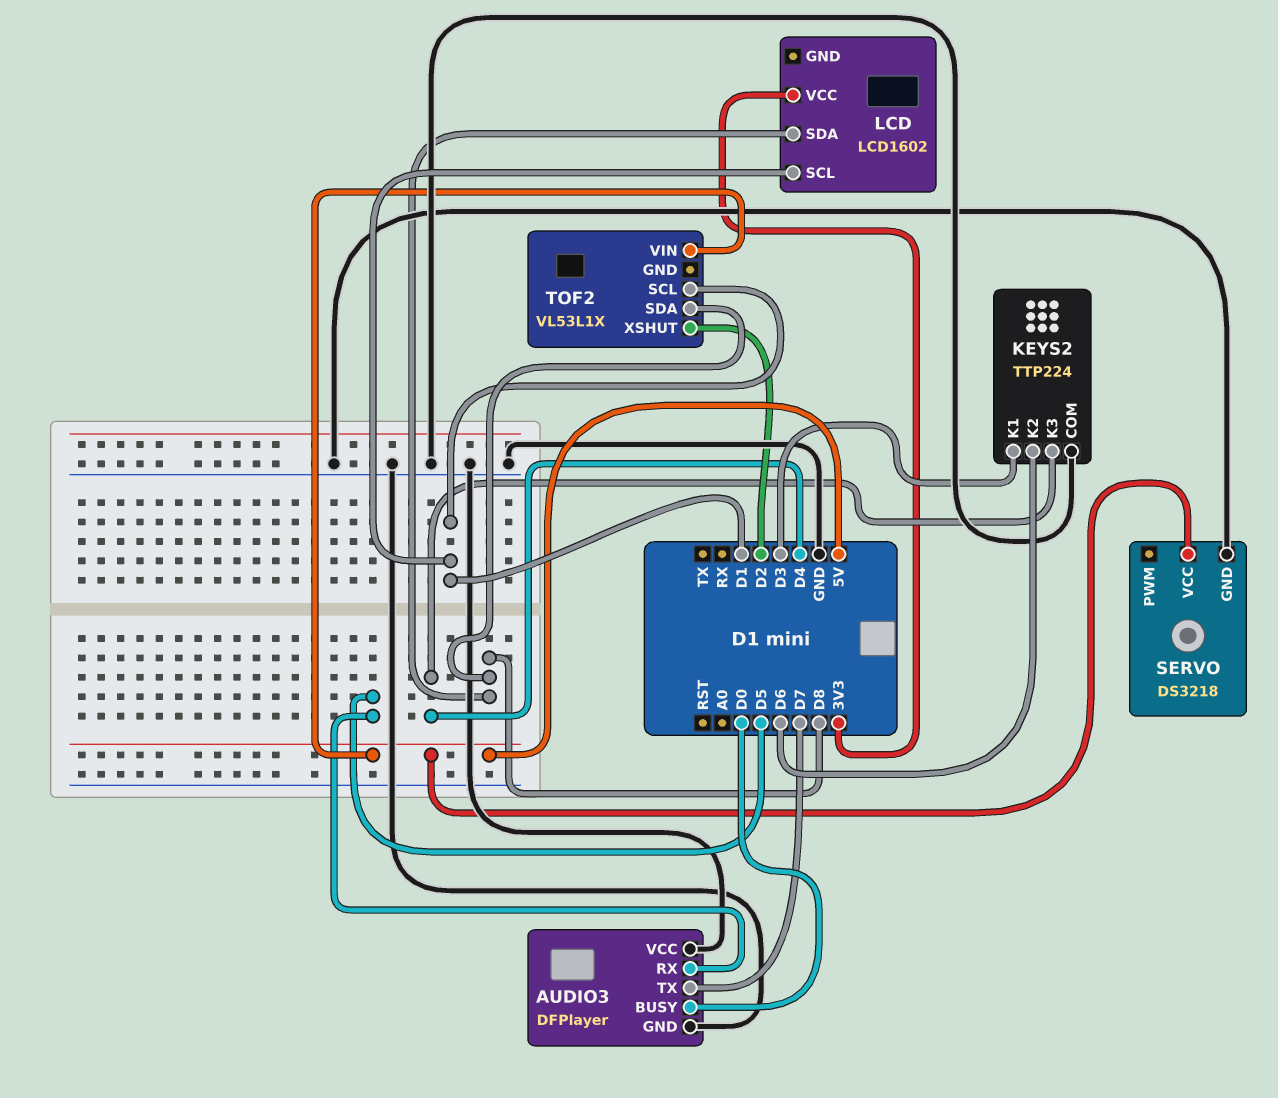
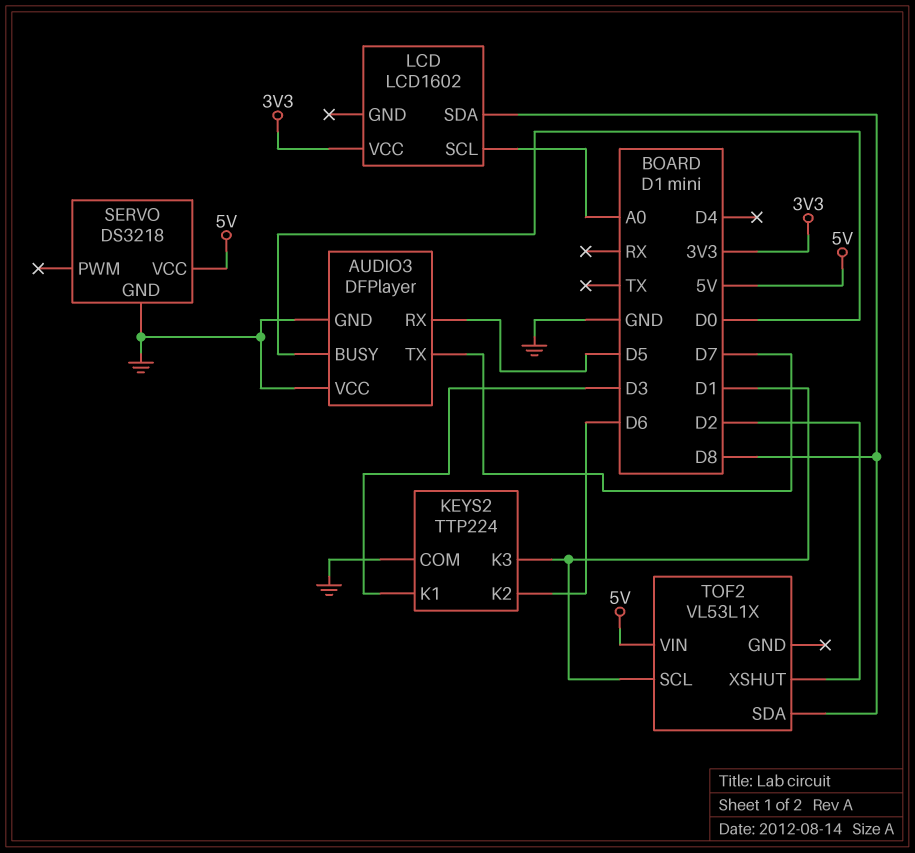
KEYS2 pin K3: D4 -> D1
LCD pin SCL: D1 -> A0

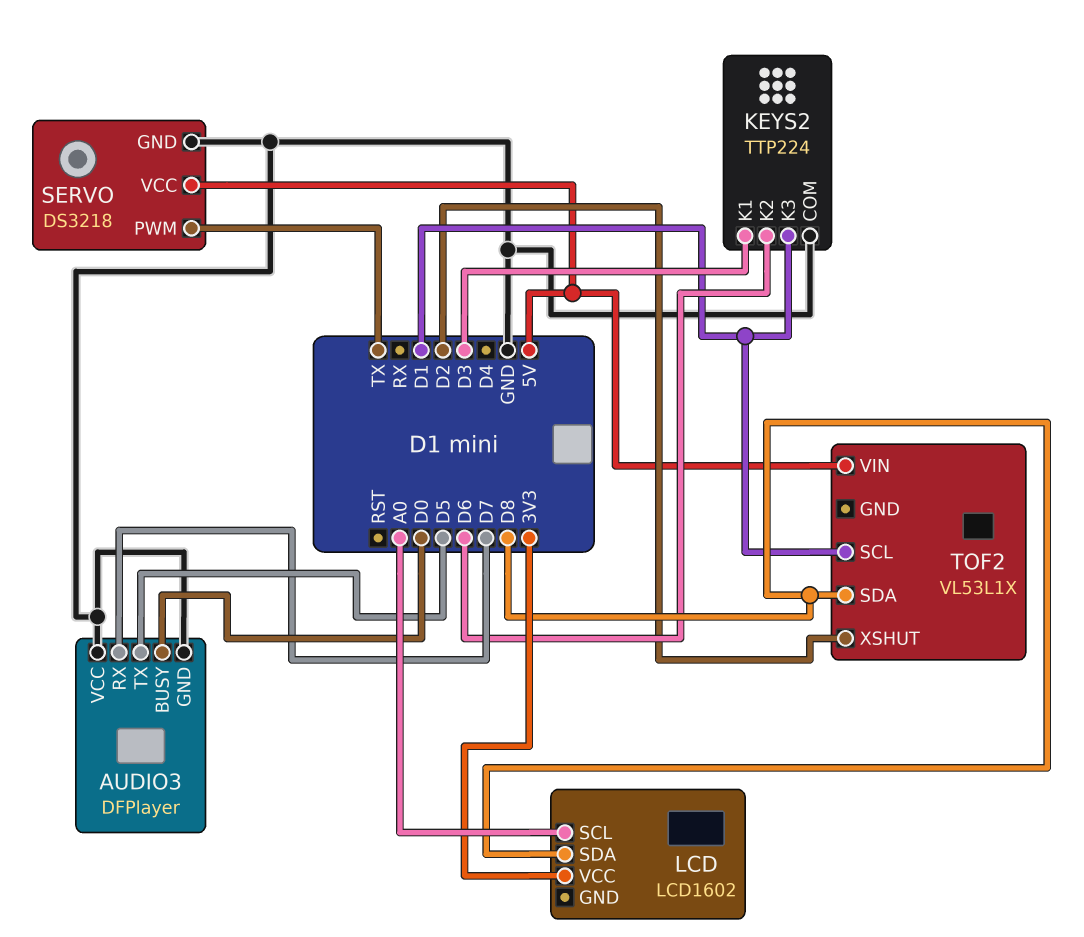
AUDIO3 pin RX: D5 -> D7
AUDIO3 pin TX: D7 -> D5
SERVO pin PWM: none -> TX

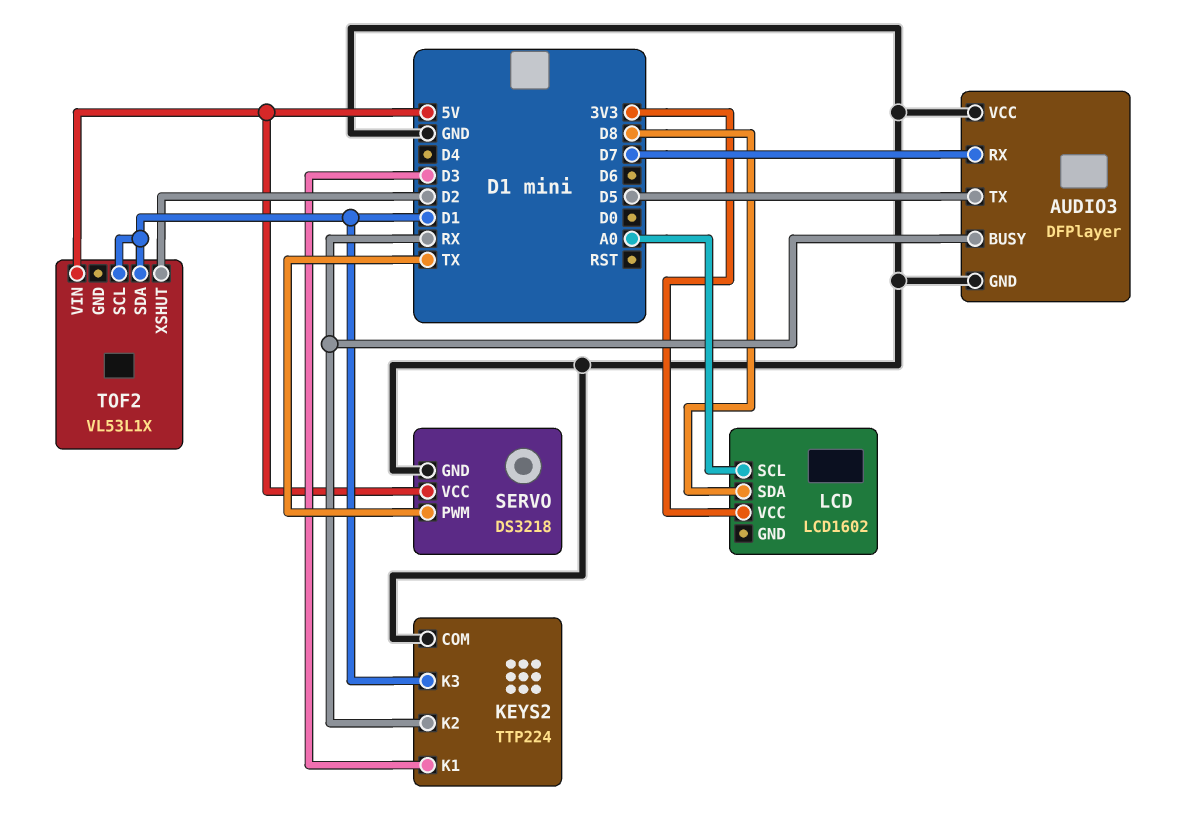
AUDIO3 pin BUSY: D0 -> RX
KEYS2 pin K2: D6 -> RX
TOF2 pin SDA: D8 -> D1

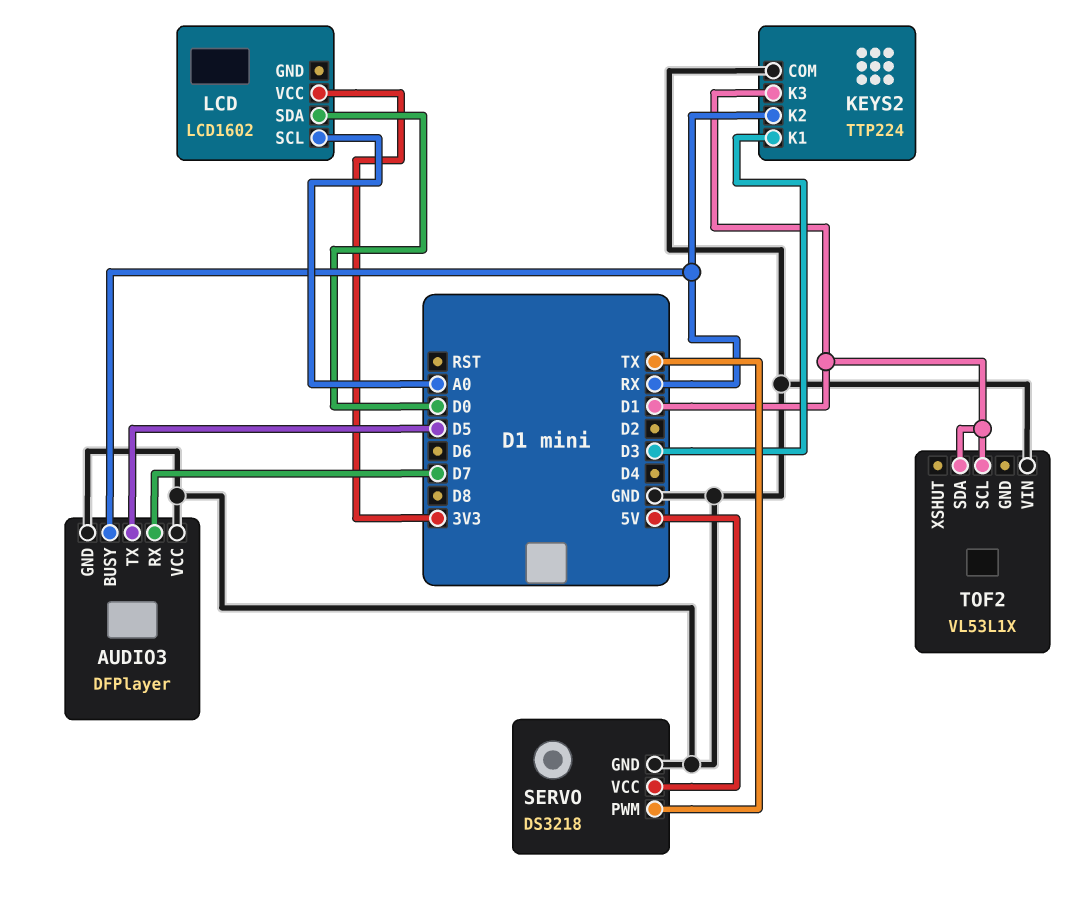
LCD pin SDA: D8 -> D0
TOF2 pin VIN: 5V -> GND
TOF2 pin XSHUT: D2 -> none

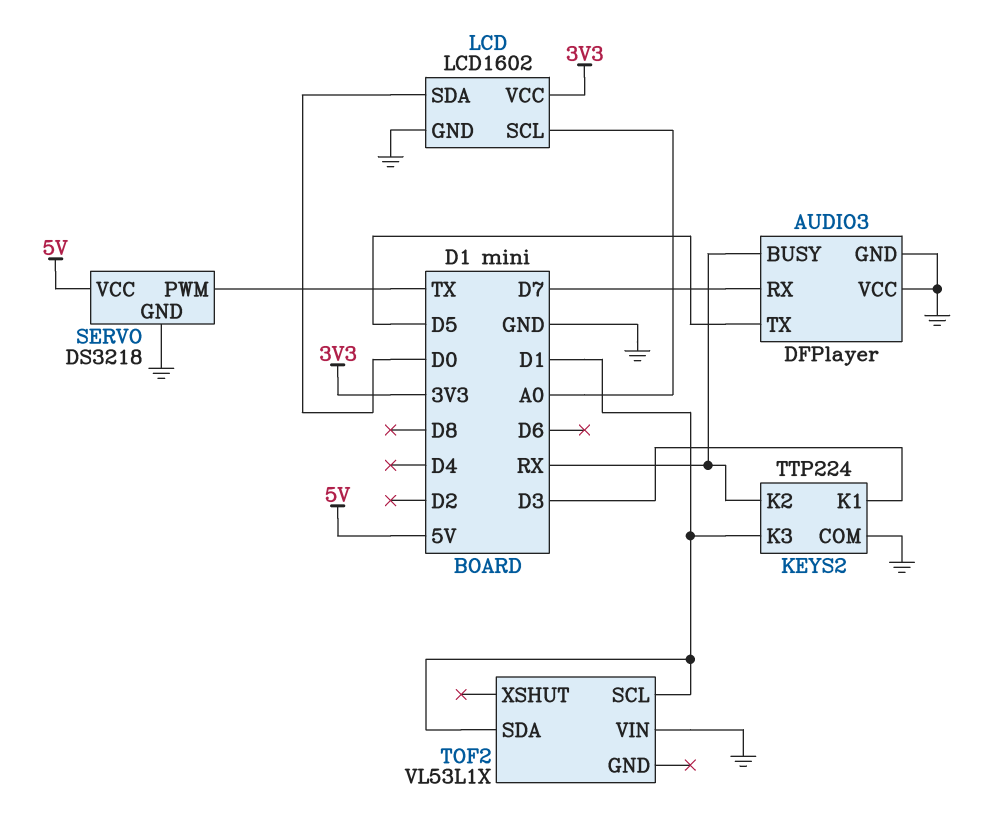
LCD pin GND: none -> GND

